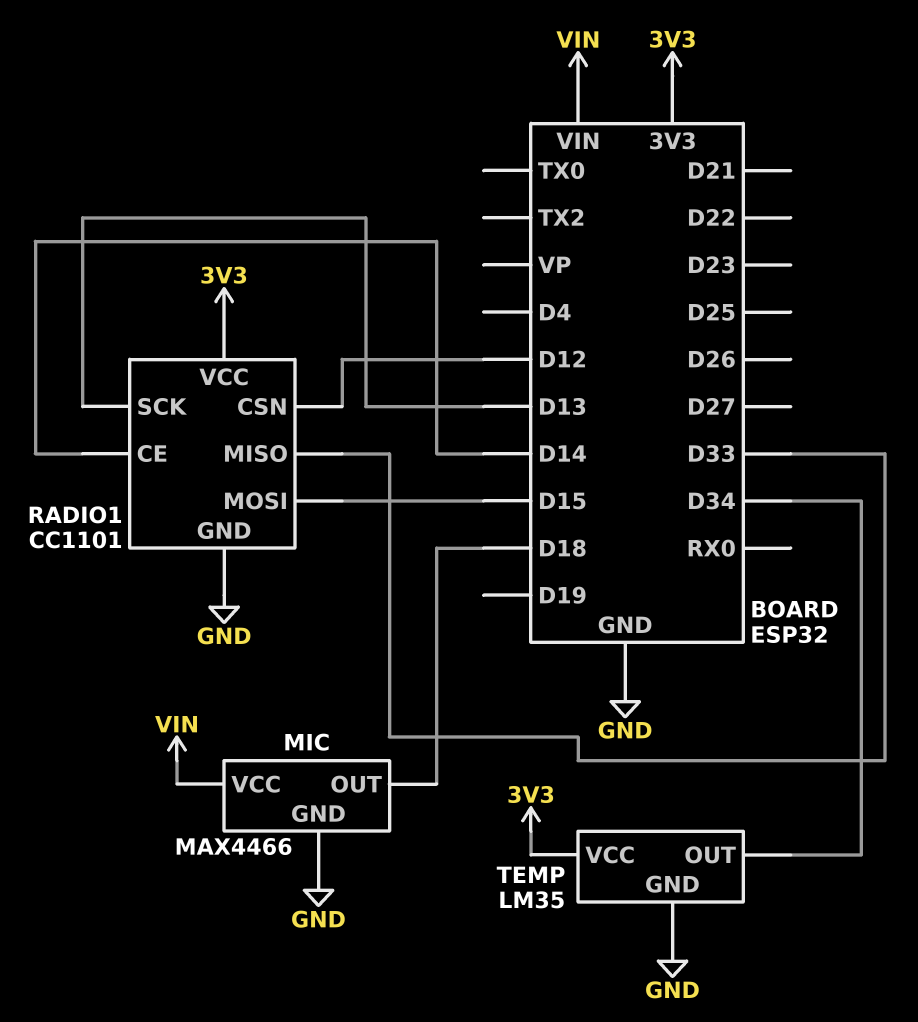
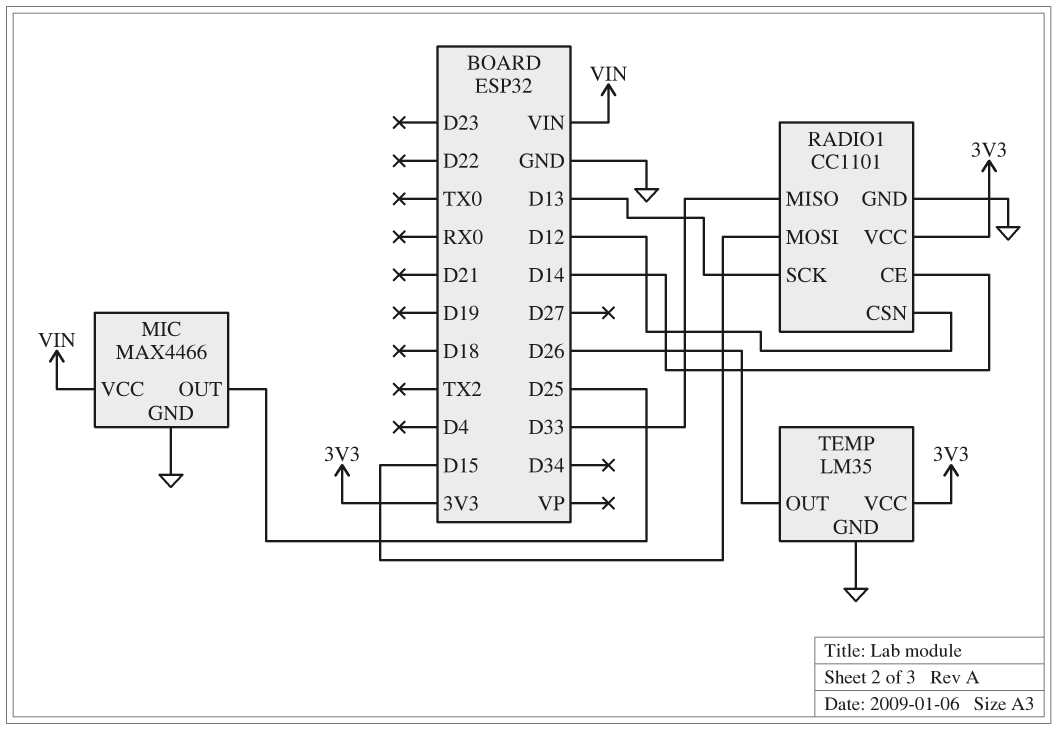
MIC pin OUT: D18 -> D25
TEMP pin OUT: D34 -> D26

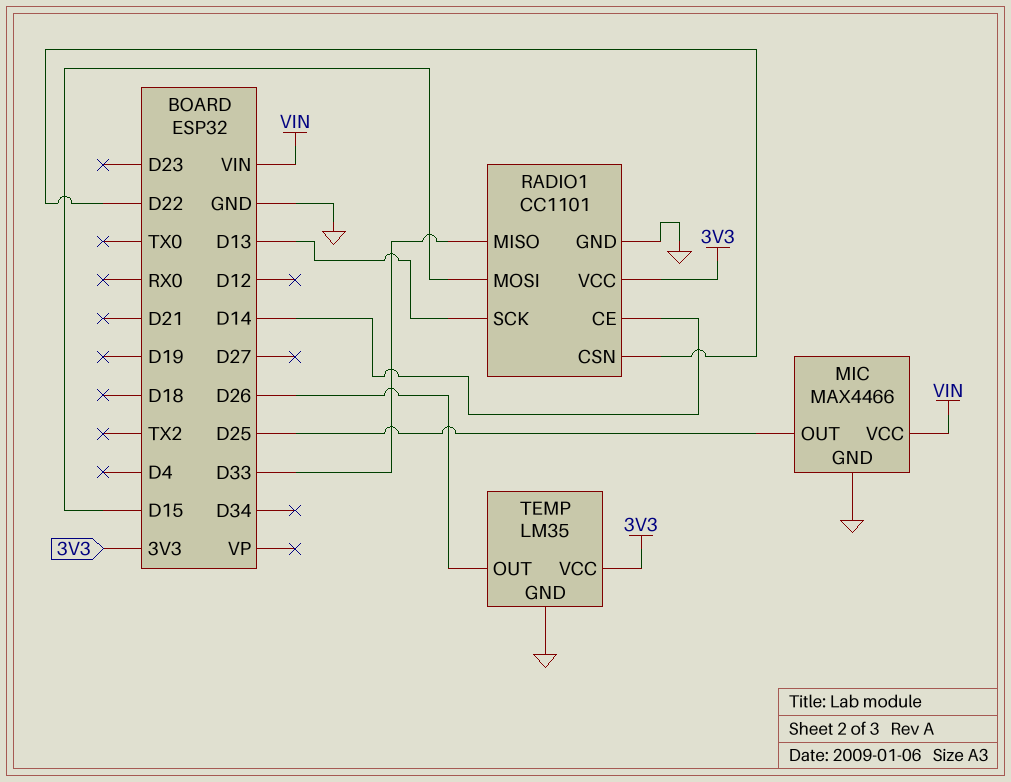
RADIO1 pin CSN: D12 -> D22

